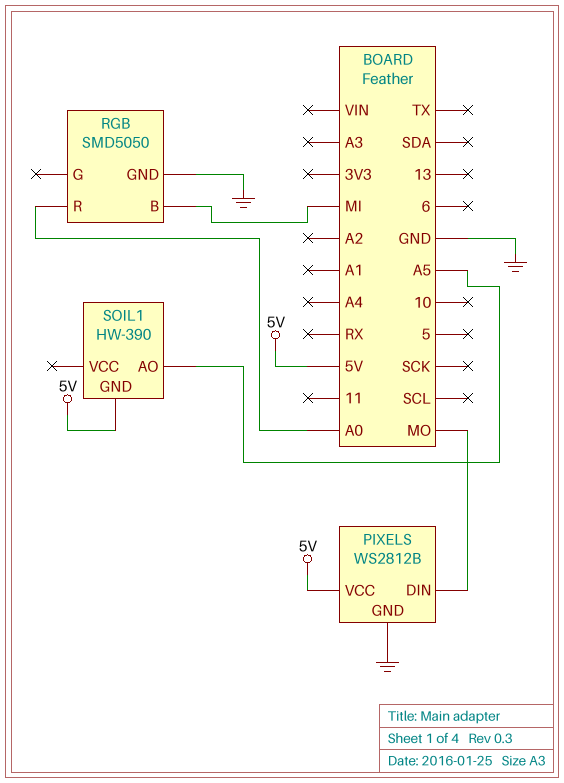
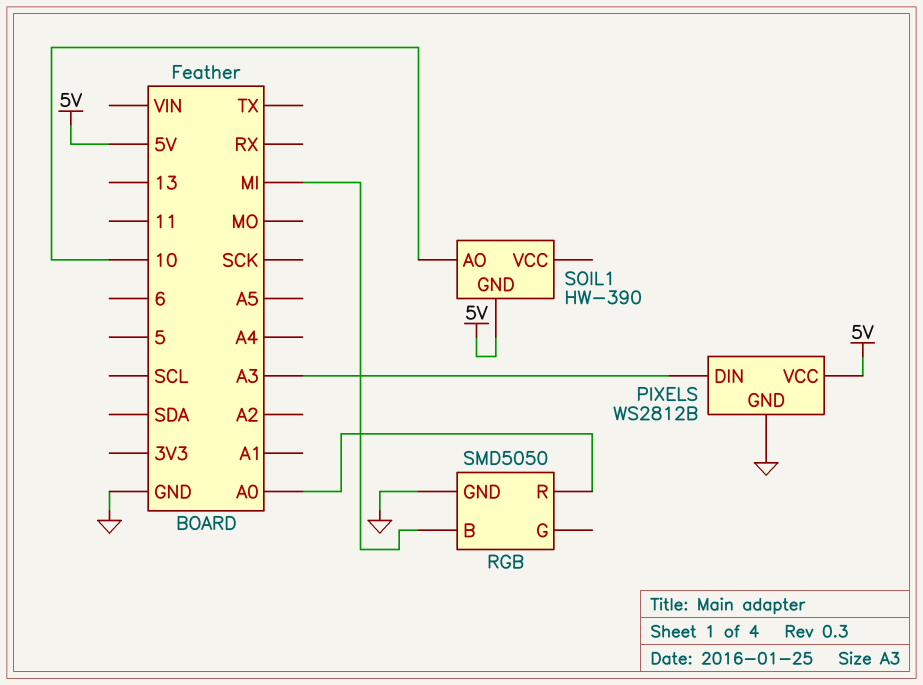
PIXELS pin DIN: MO -> A3
SOIL1 pin AO: A5 -> 10

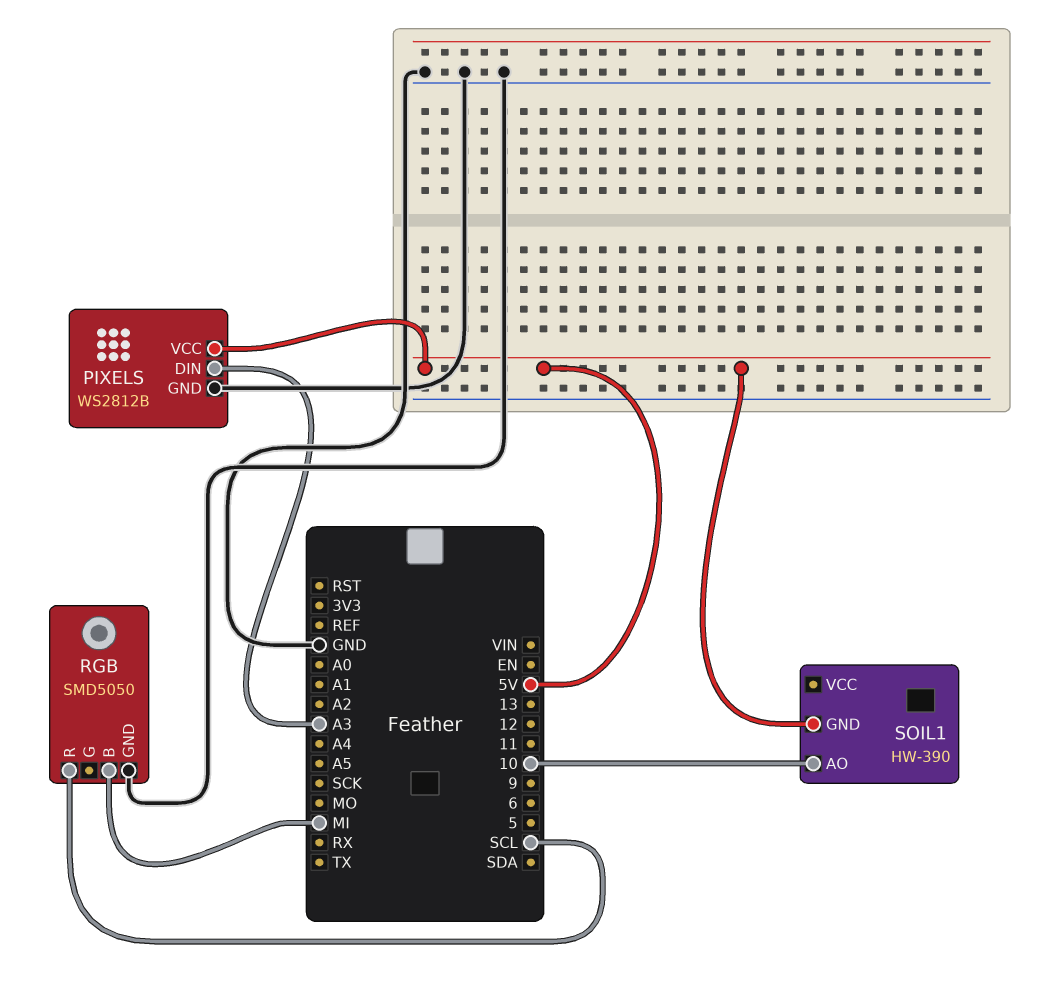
RGB pin R: A0 -> SCL

